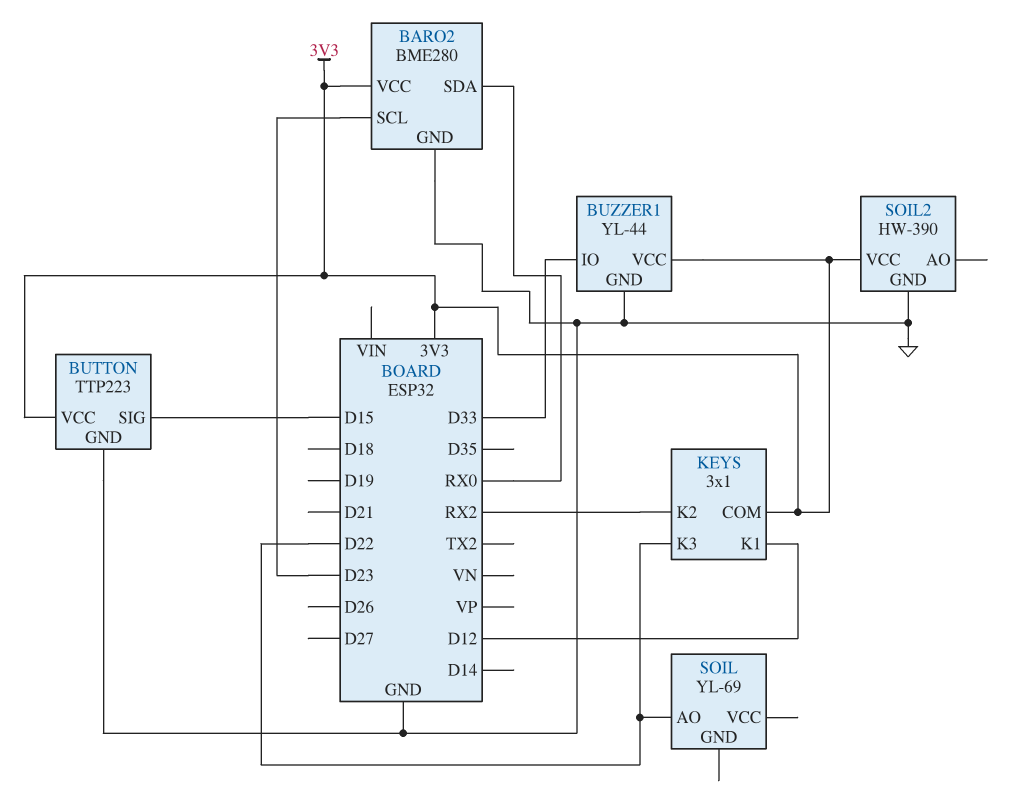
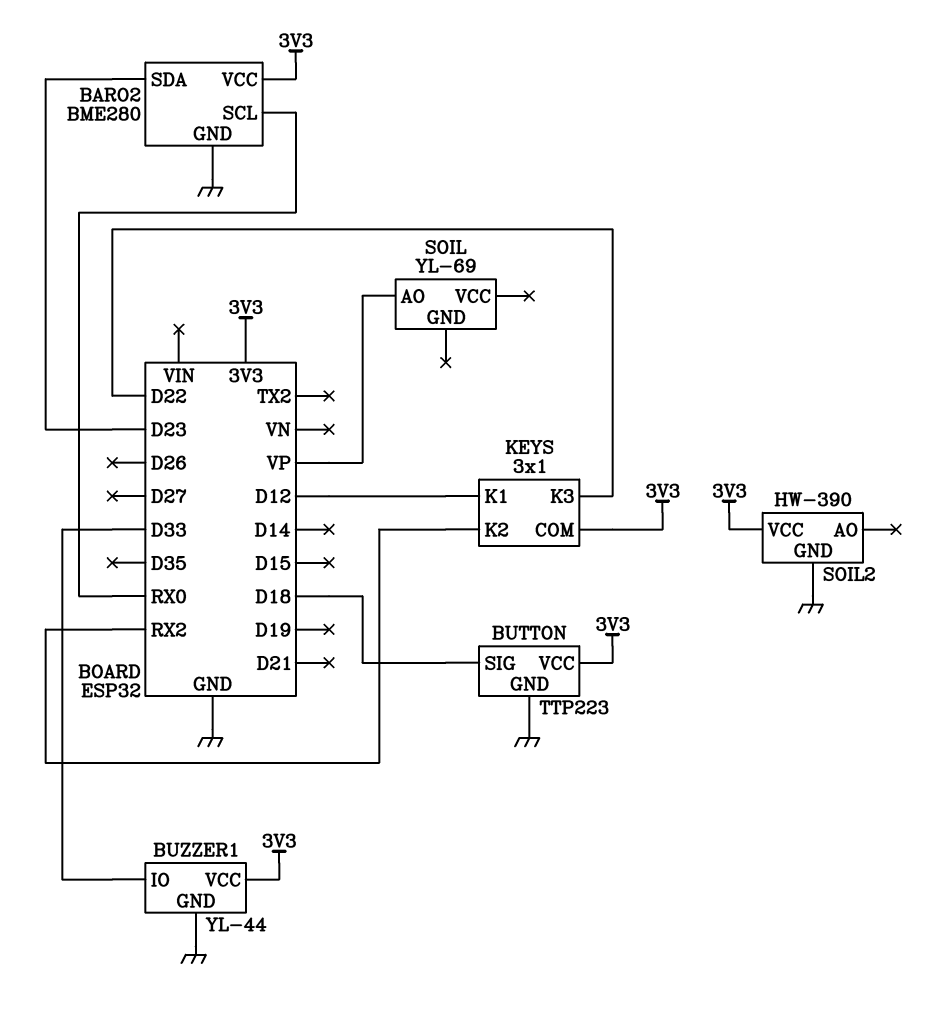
BARO2 pin SCL: D23 -> RX0
BARO2 pin SDA: RX0 -> D23
BUTTON pin SIG: D15 -> D18
SOIL pin AO: D22 -> VP

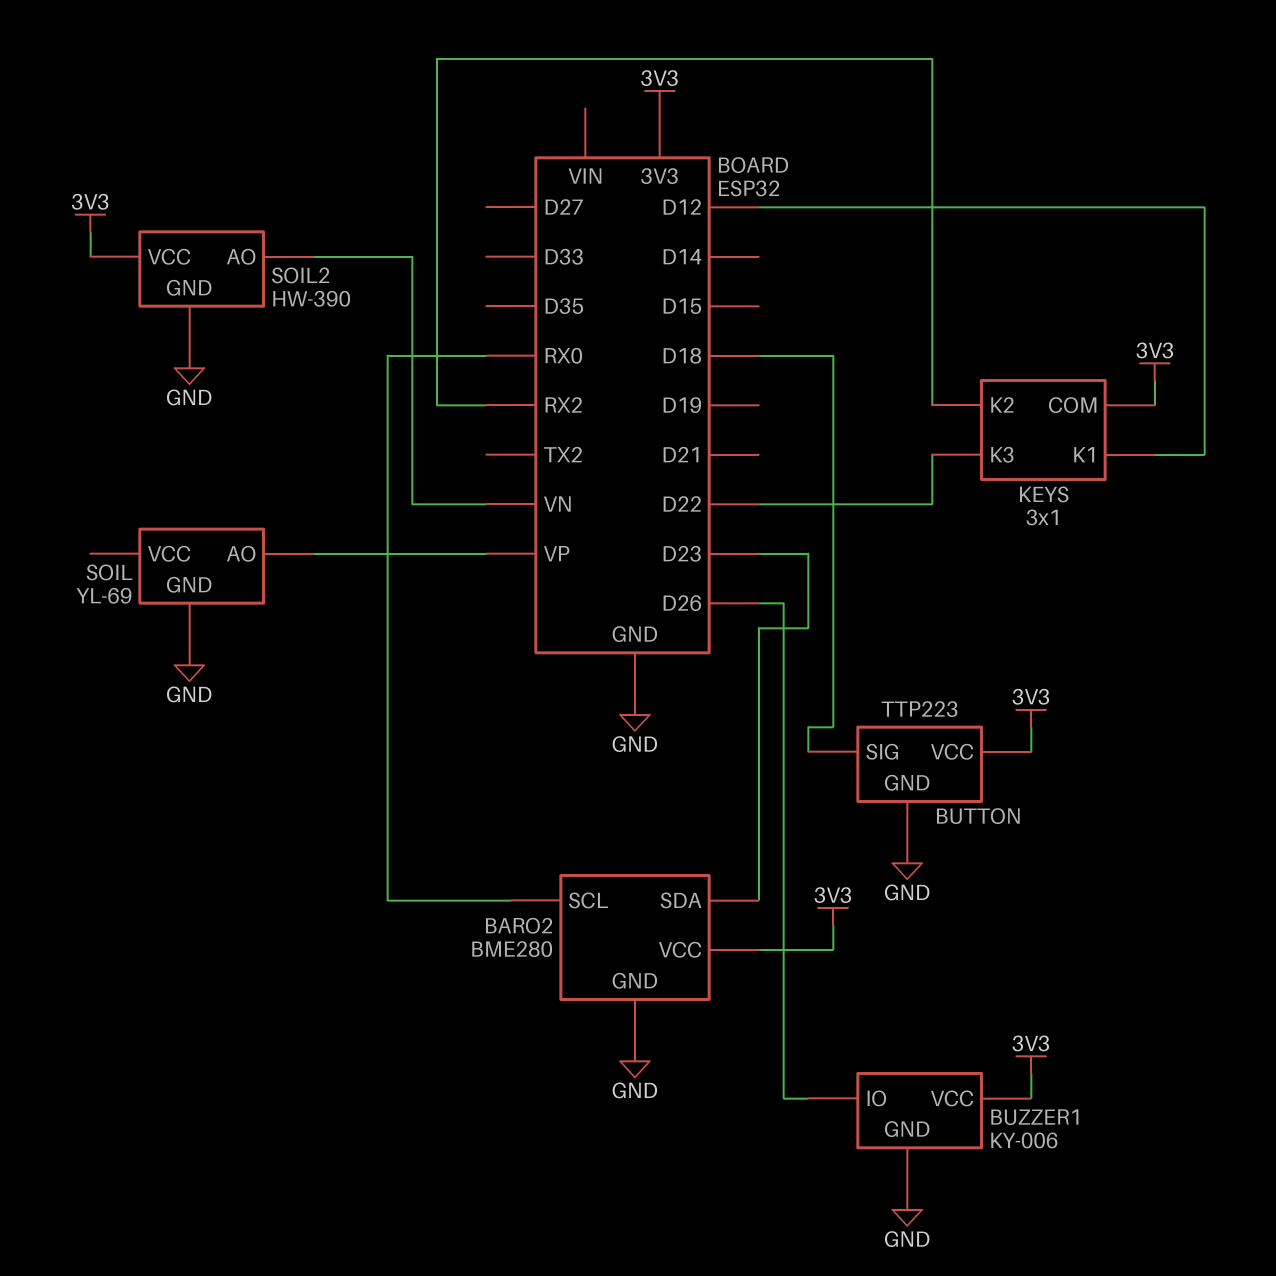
BUZZER1: YL-44 -> KY-006
BUZZER1 pin IO: D33 -> D26
SOIL pin GND: none -> GND
SOIL2 pin AO: none -> VN

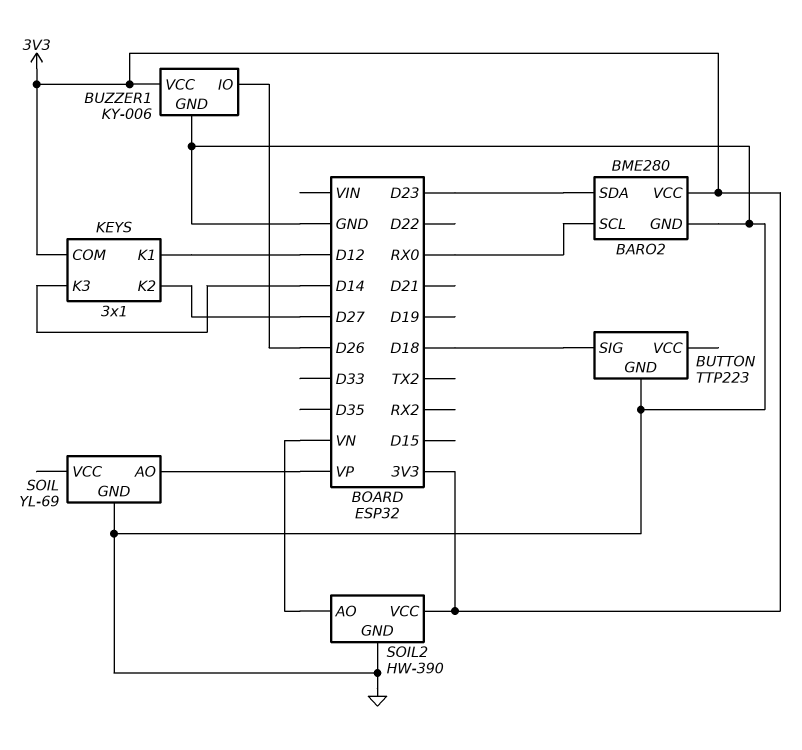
BUTTON pin VCC: 3V3 -> none
KEYS pin K2: RX2 -> D27
KEYS pin K3: D22 -> D14

